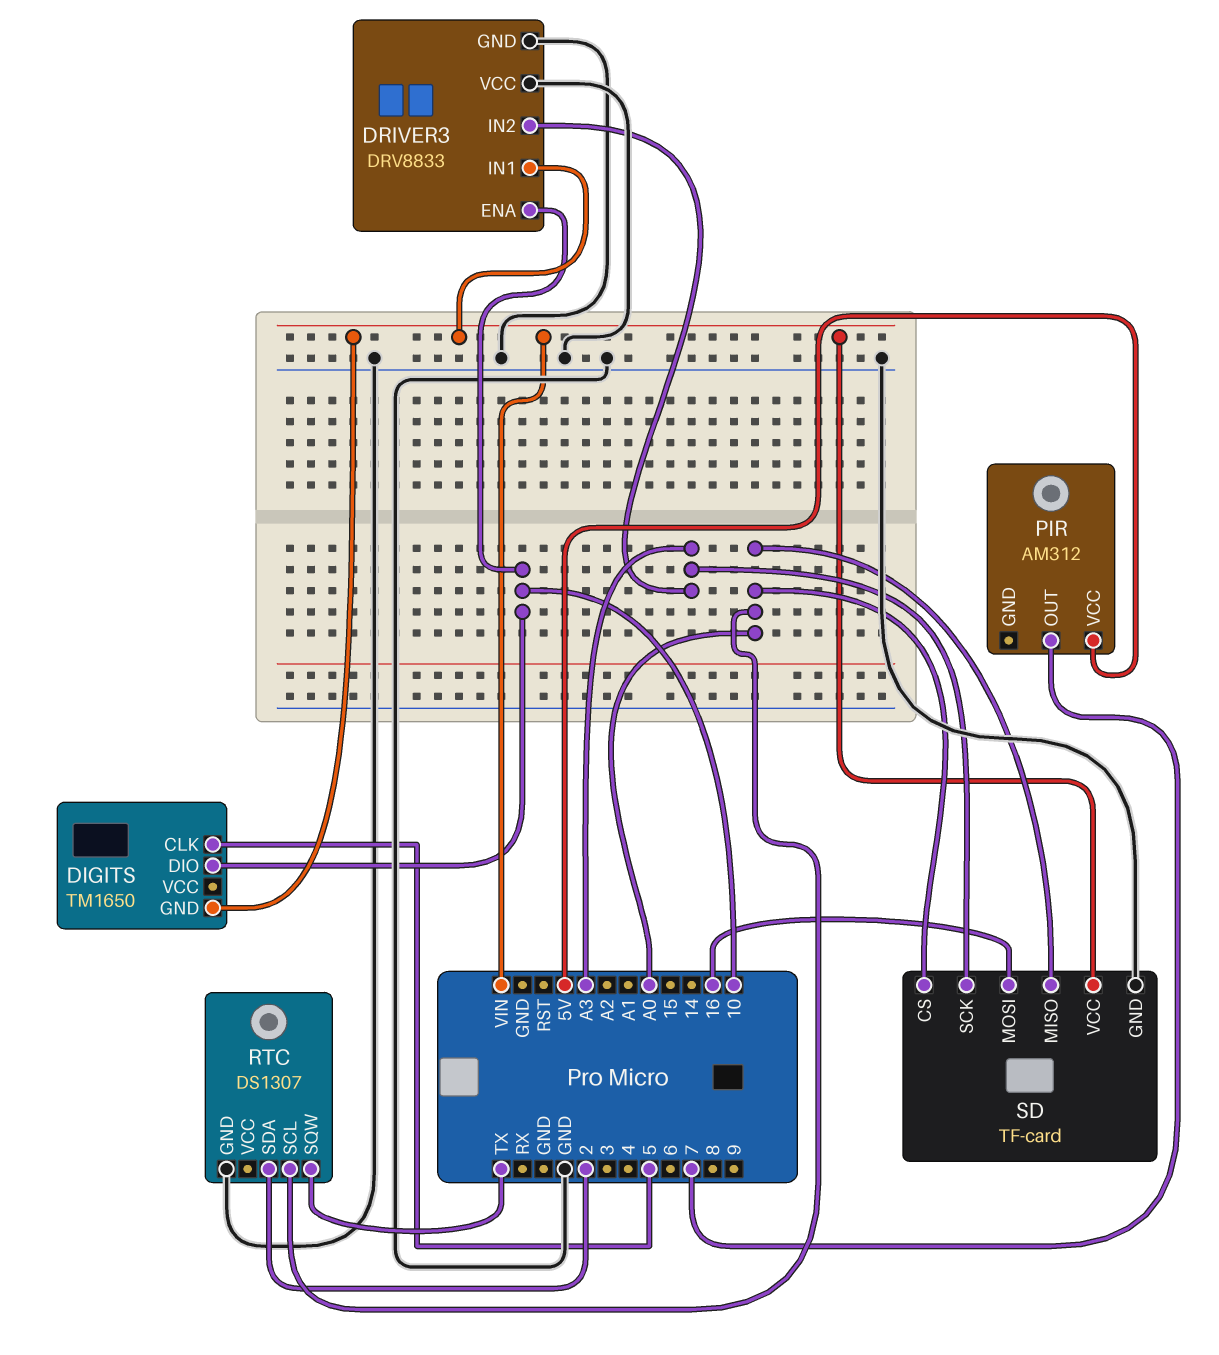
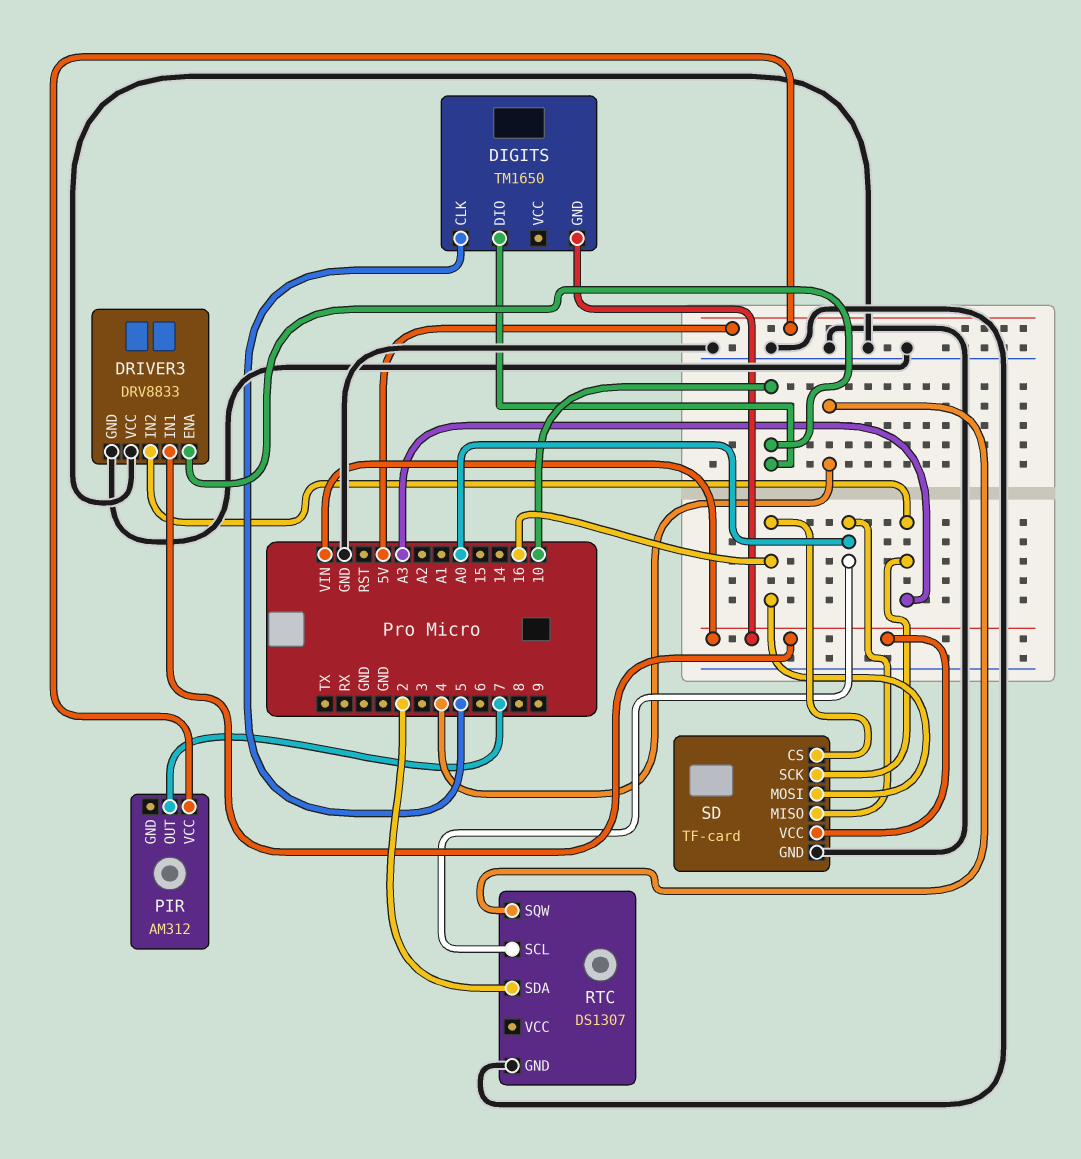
RTC pin SQW: TX -> 4
SD pin CS: A0 -> 16

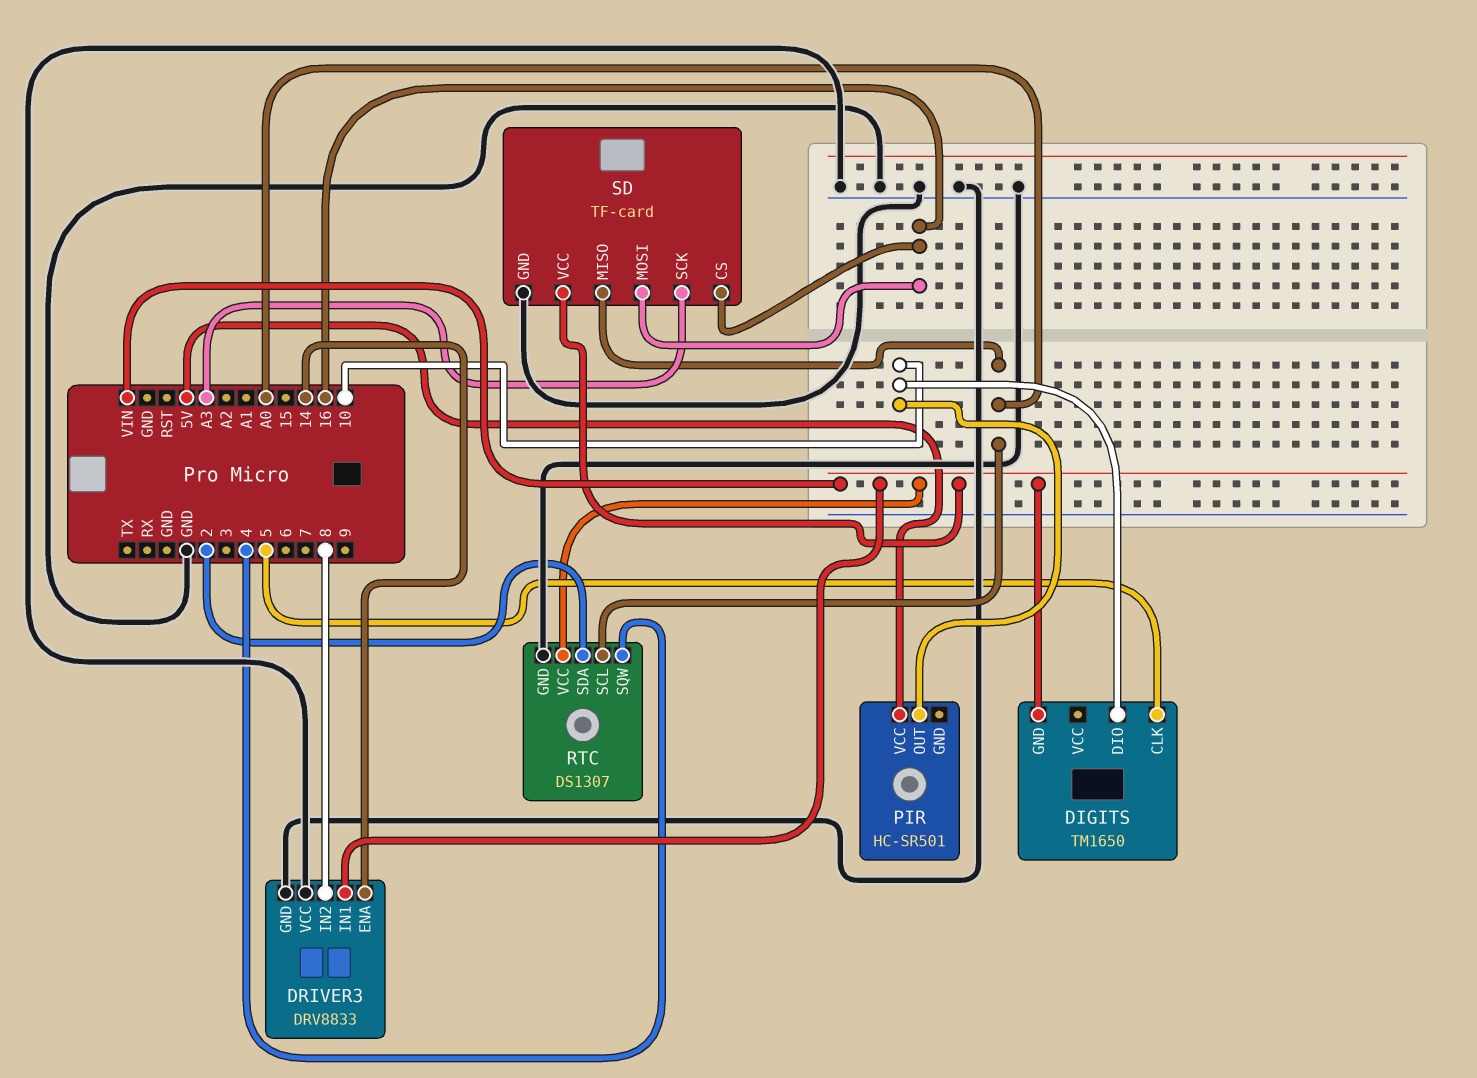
DRIVER3 pin ENA: 10 -> 14
DRIVER3 pin IN2: A3 -> 8
PIR: AM312 -> HC-SR501
PIR pin OUT: 7 -> 10
RTC pin VCC: none -> VIN

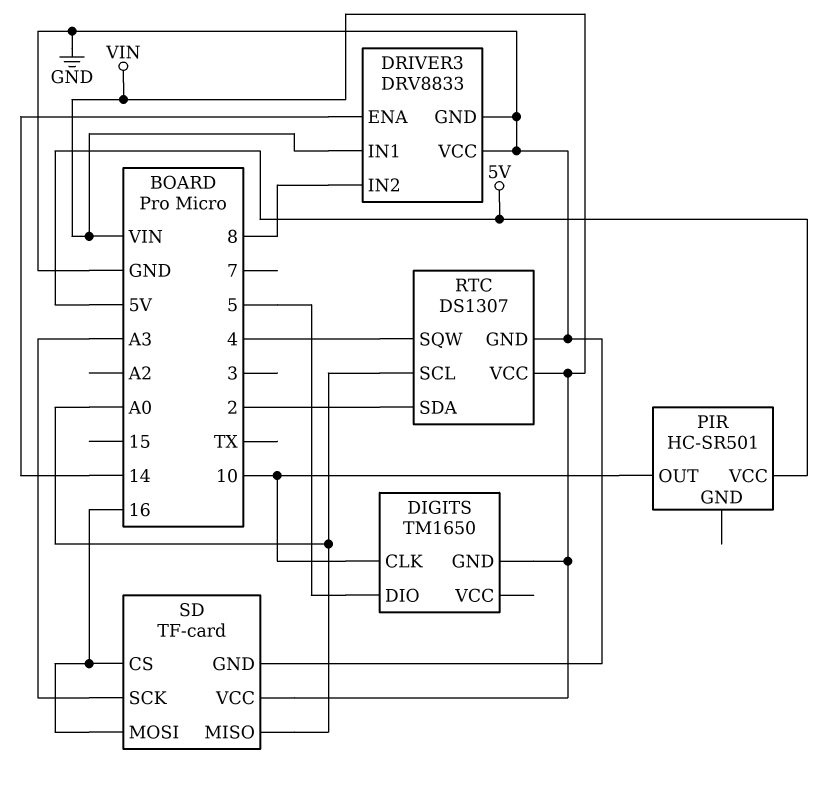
DIGITS pin CLK: 5 -> 10
DIGITS pin DIO: 10 -> 5

